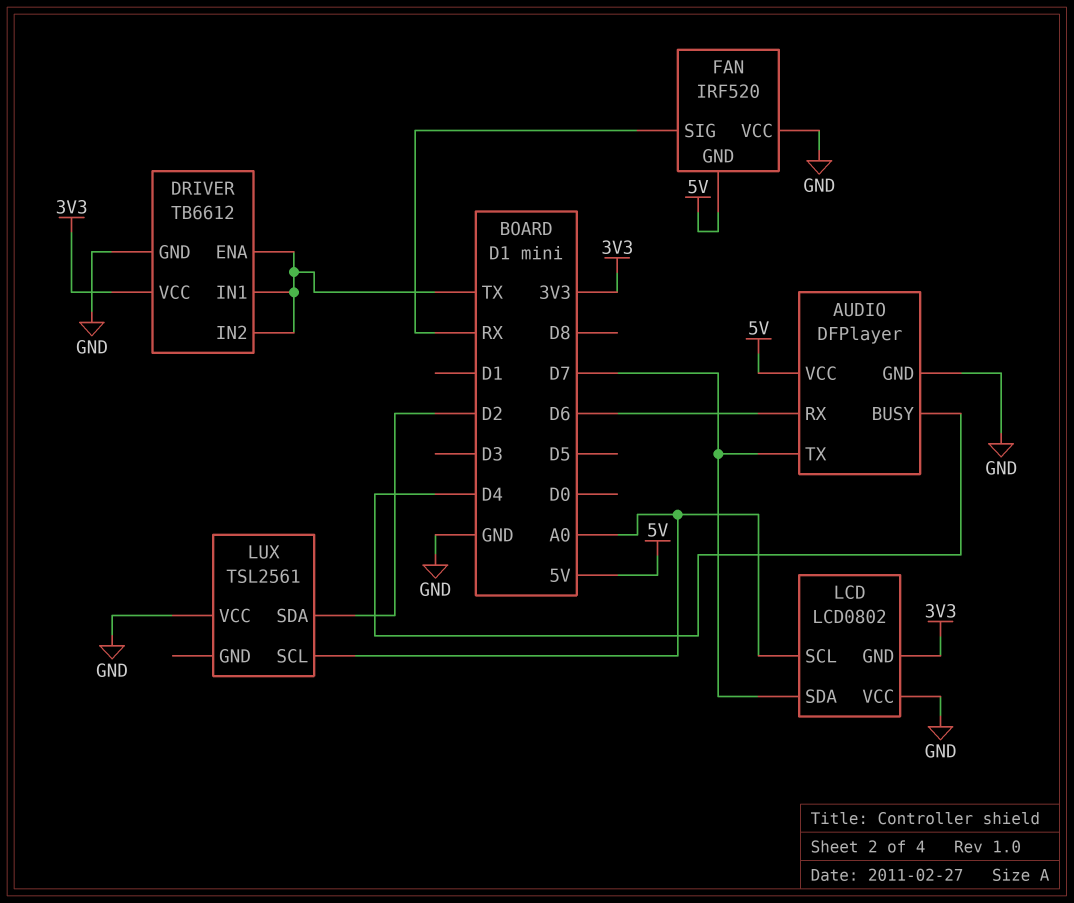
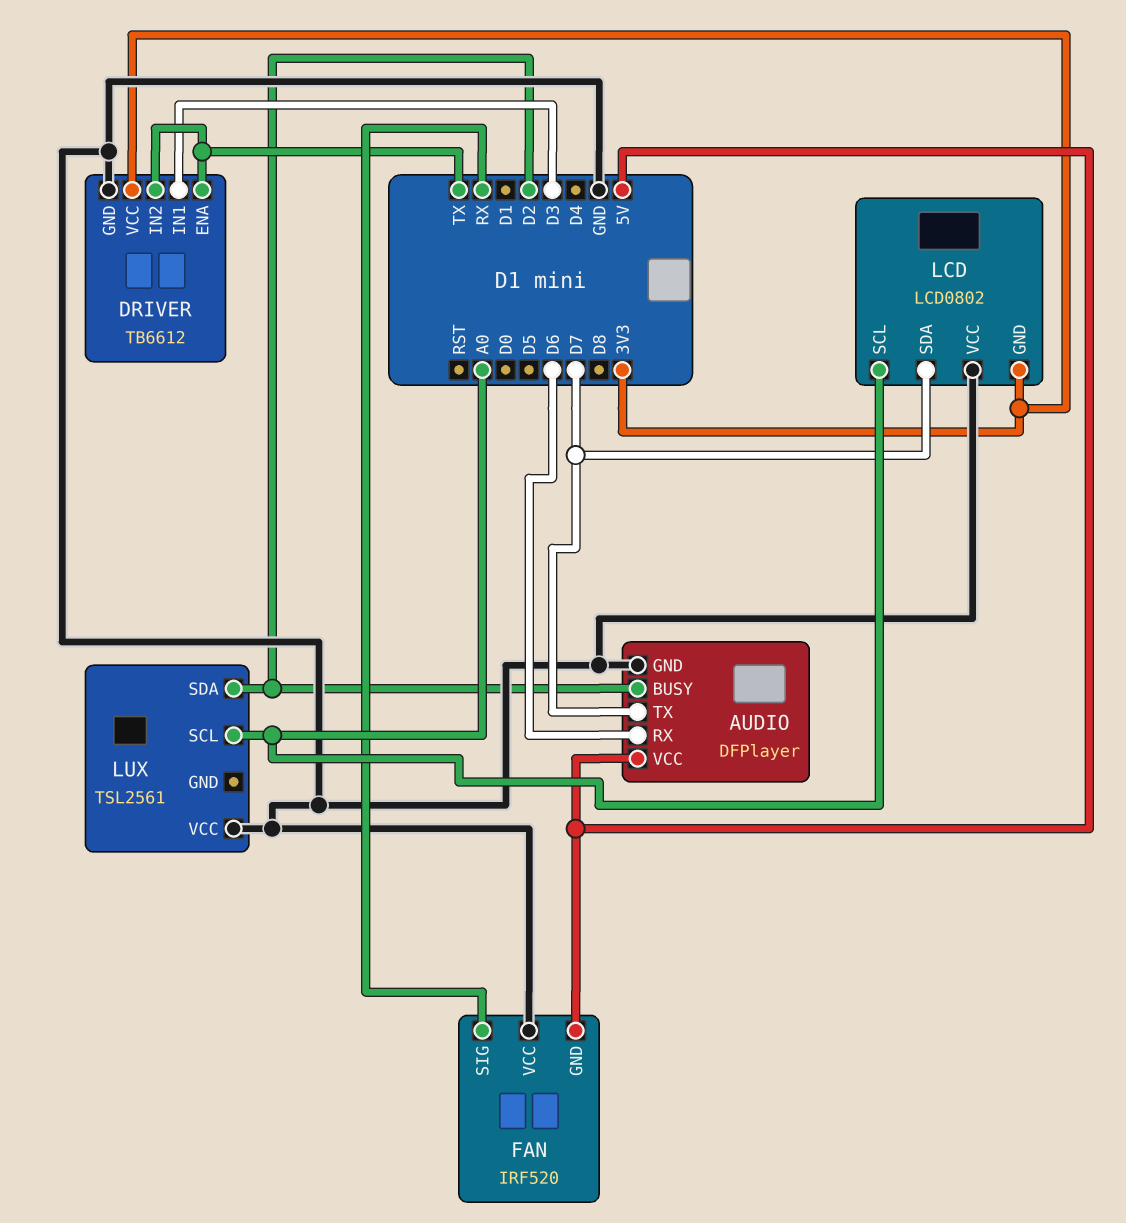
AUDIO pin BUSY: D4 -> D2
DRIVER pin IN1: TX -> D3

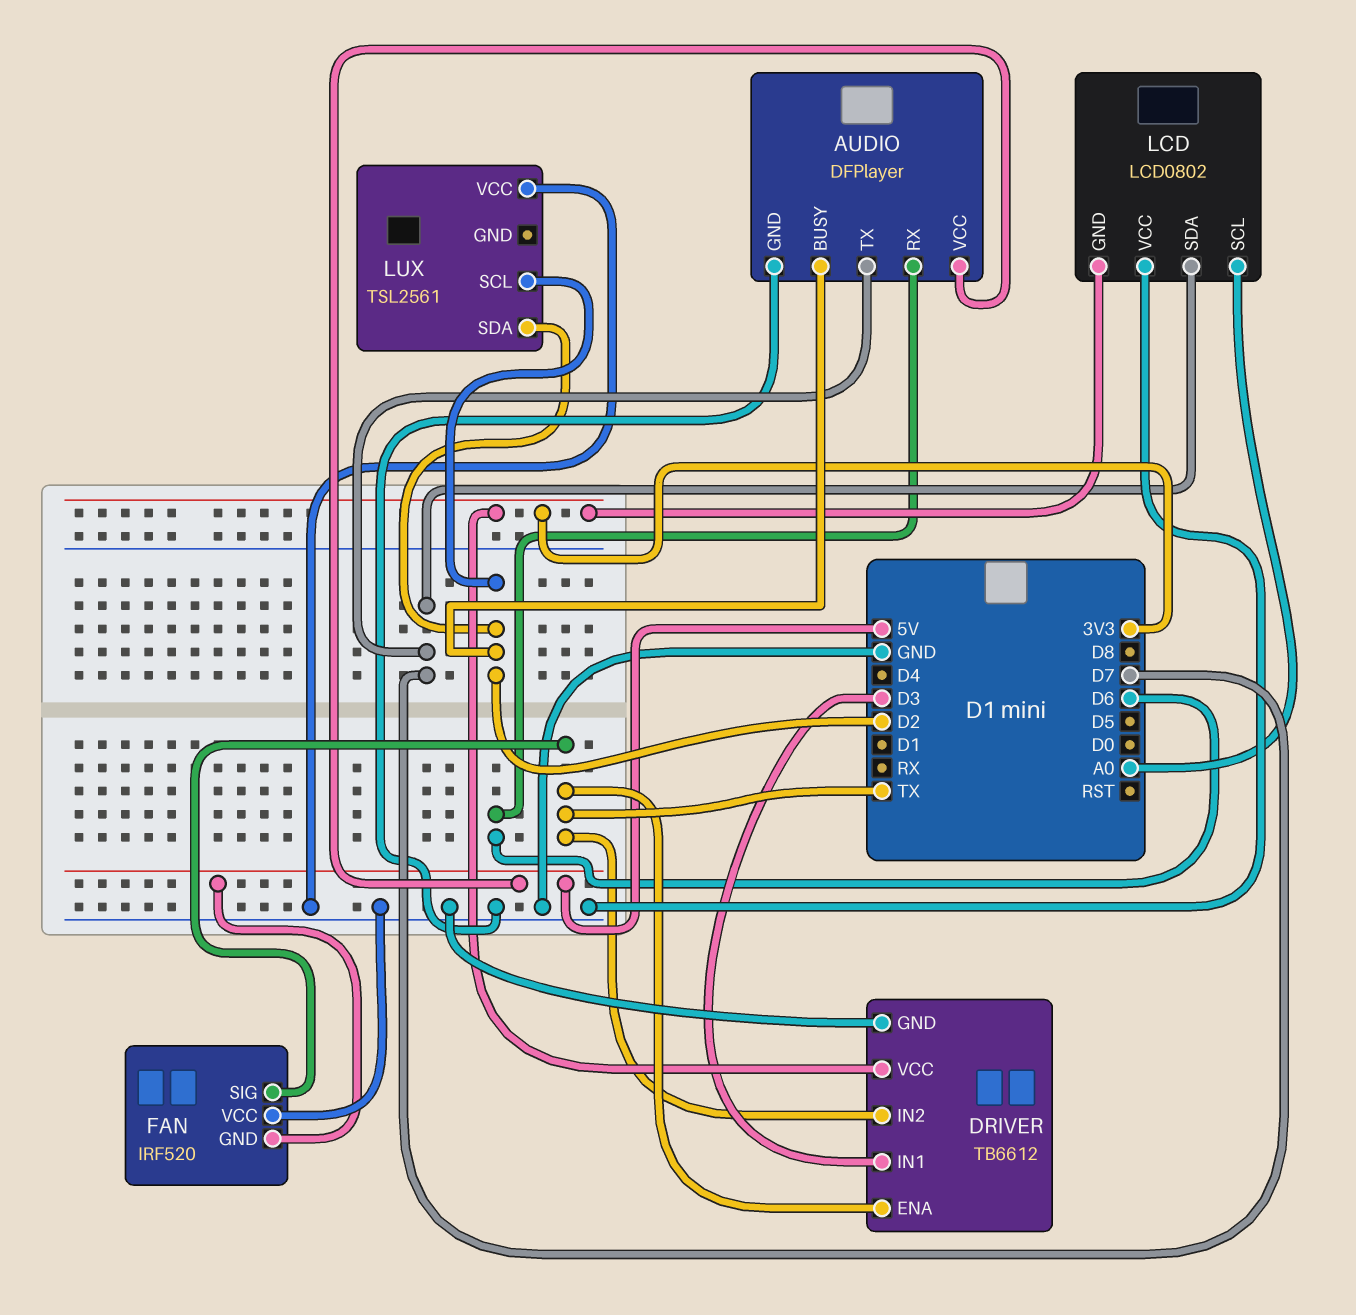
FAN pin SIG: RX -> TX
LUX pin SCL: A0 -> D2

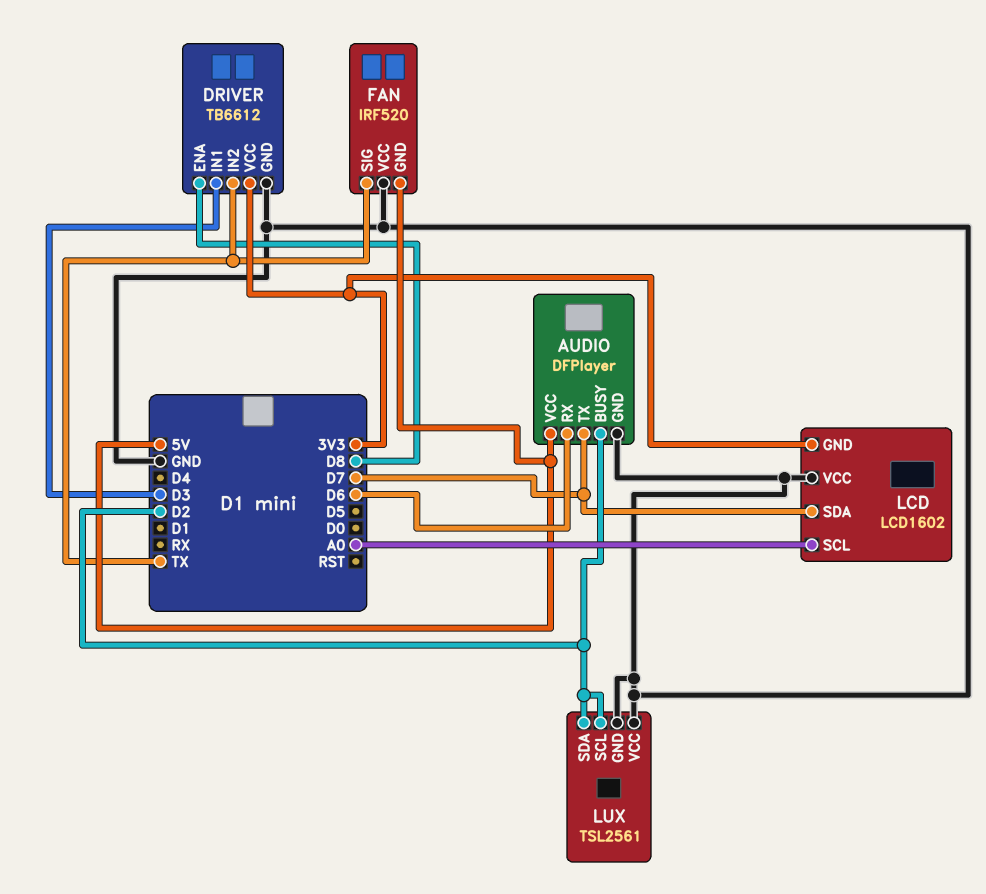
DRIVER pin ENA: TX -> D8
LCD: LCD0802 -> LCD1602
LUX pin GND: none -> GND

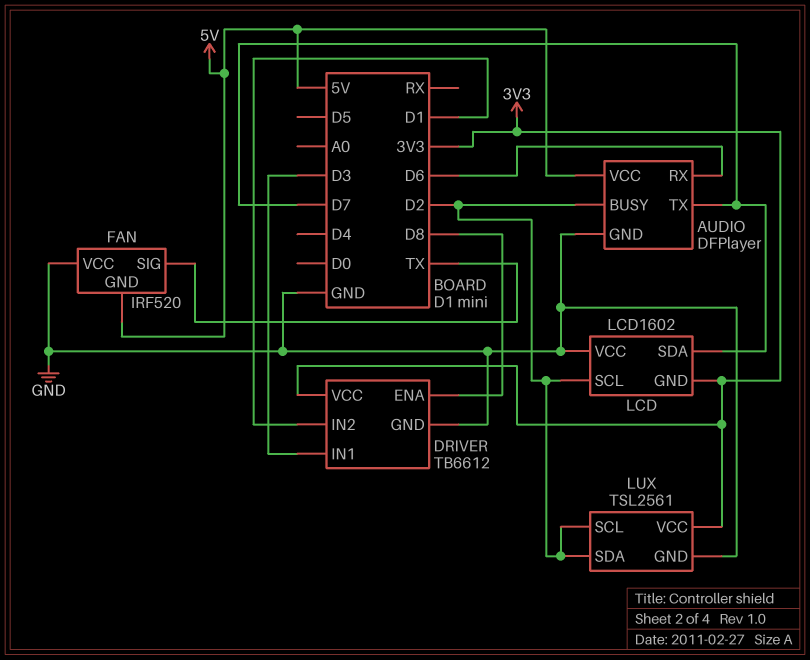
DRIVER pin IN2: TX -> D1
LCD pin SCL: A0 -> D2
LUX pin VCC: GND -> 3V3

